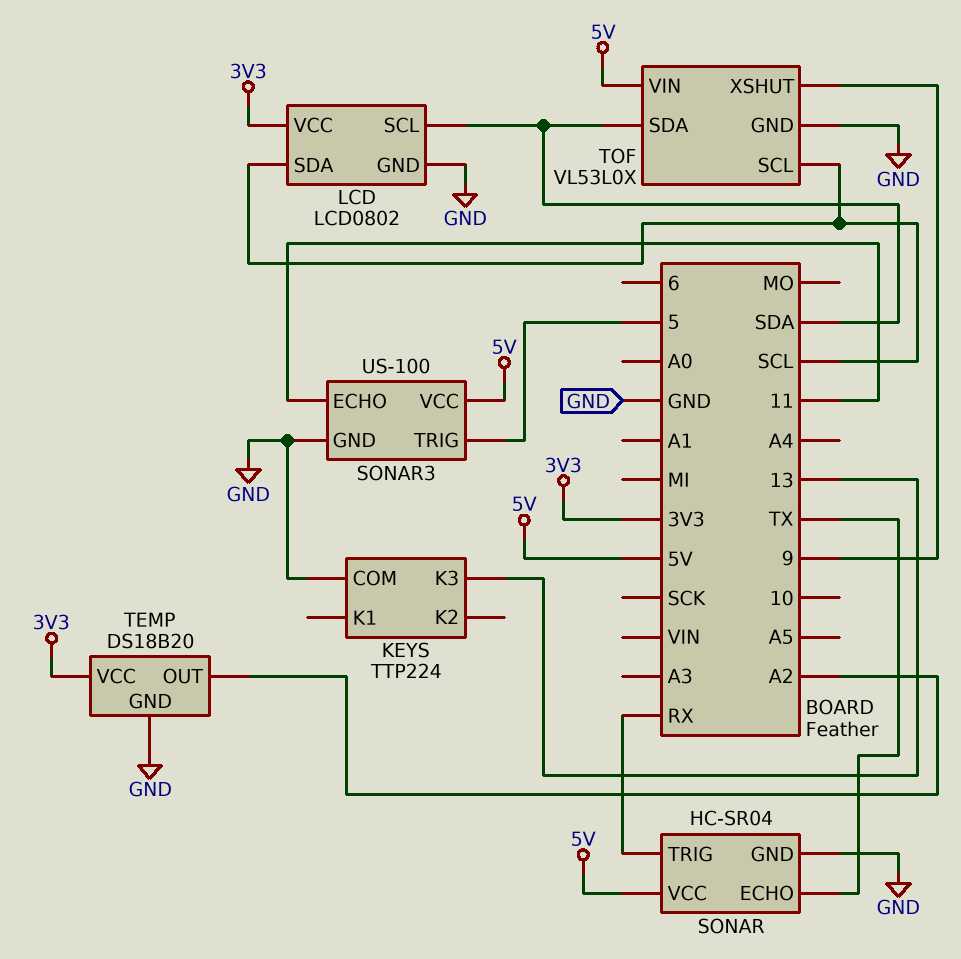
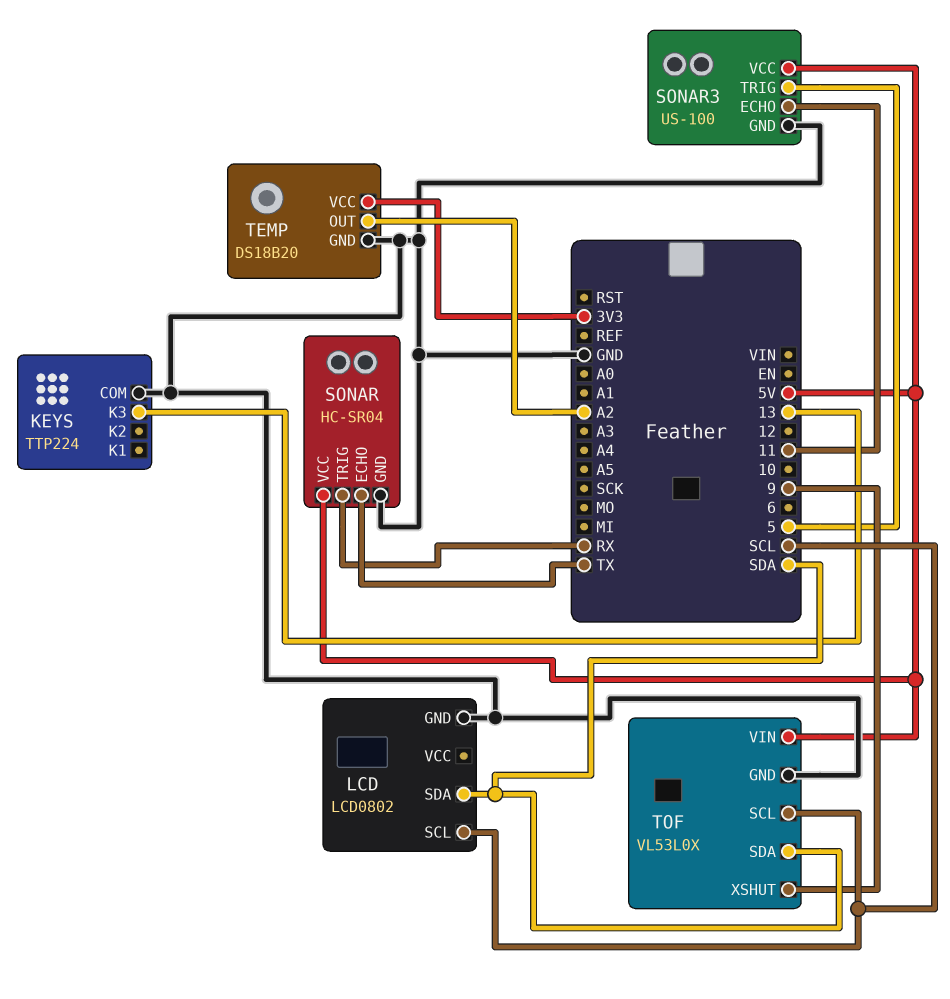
LCD pin SCL: SDA -> SCL
LCD pin SDA: SCL -> SDA
LCD pin VCC: 3V3 -> none

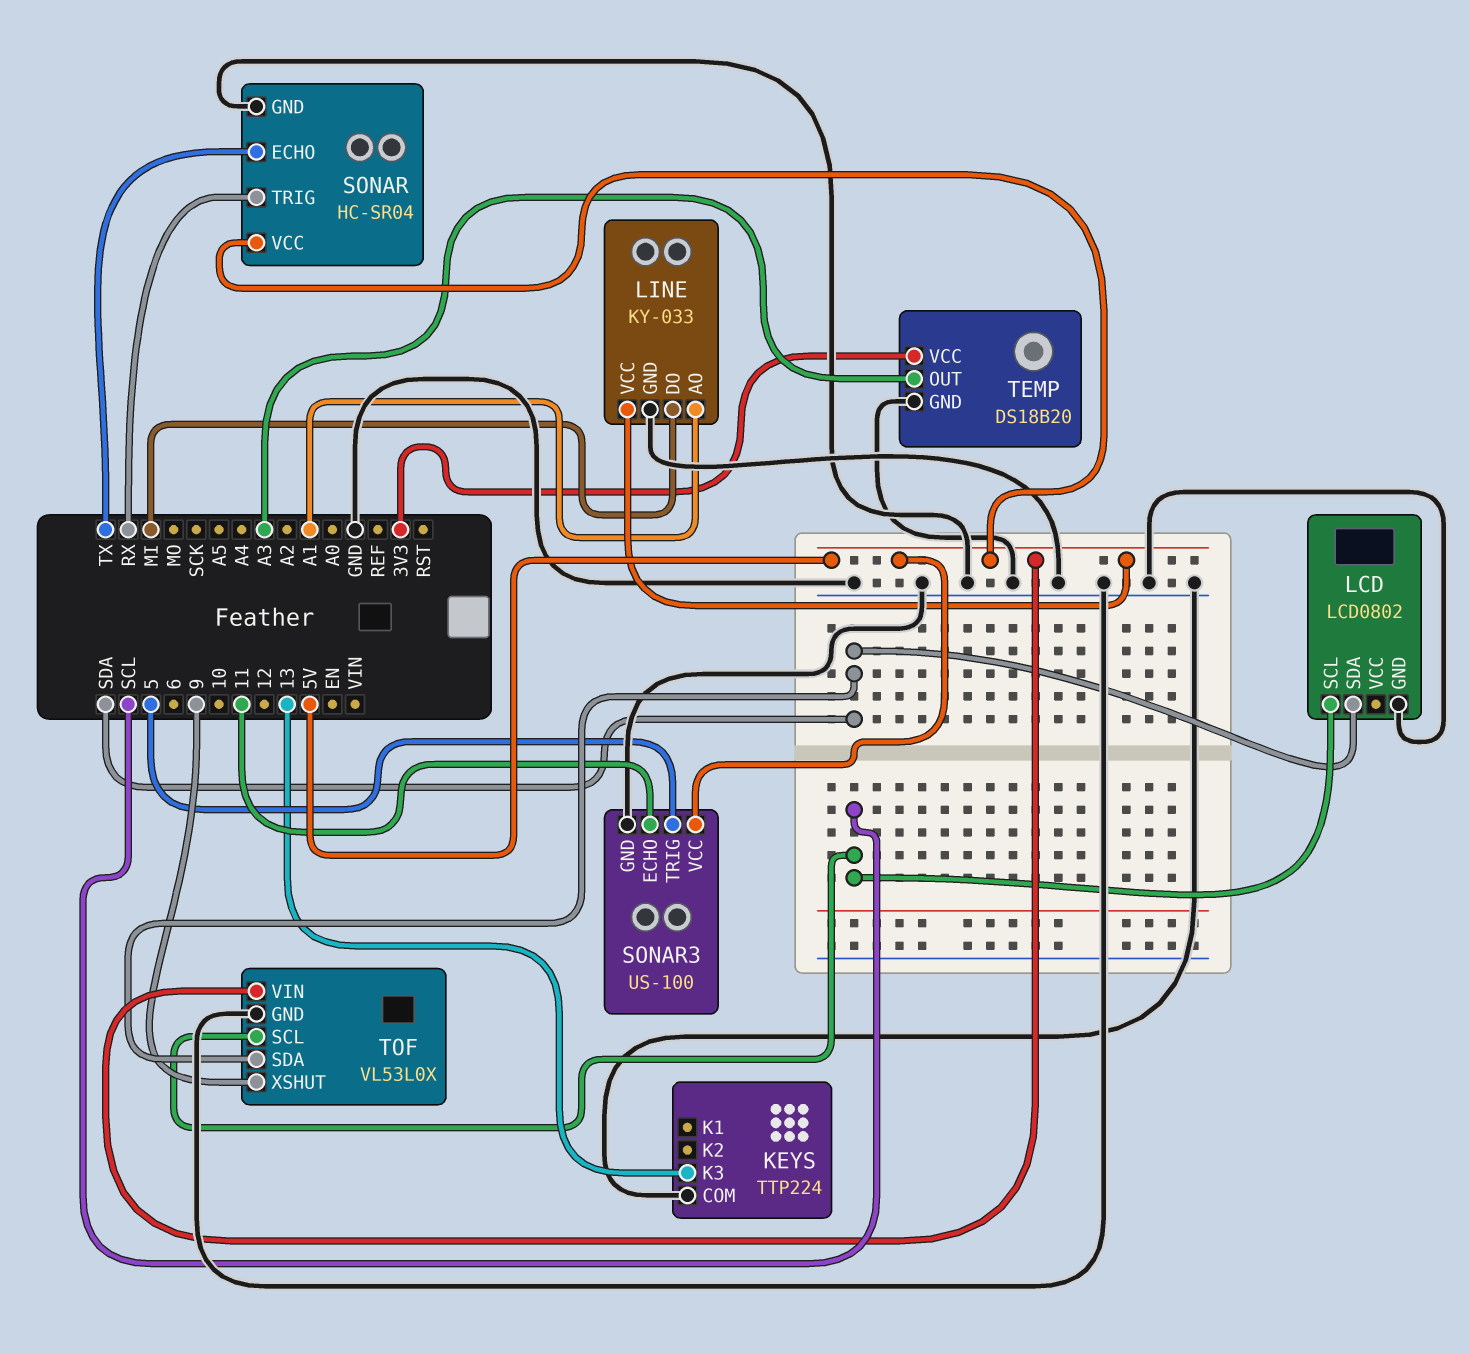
LINE: none -> KY-033
LINE pin AO: none -> A1
LINE pin DO: none -> MI
LINE pin GND: none -> GND
LINE pin VCC: none -> 5V
TEMP pin OUT: A2 -> A3

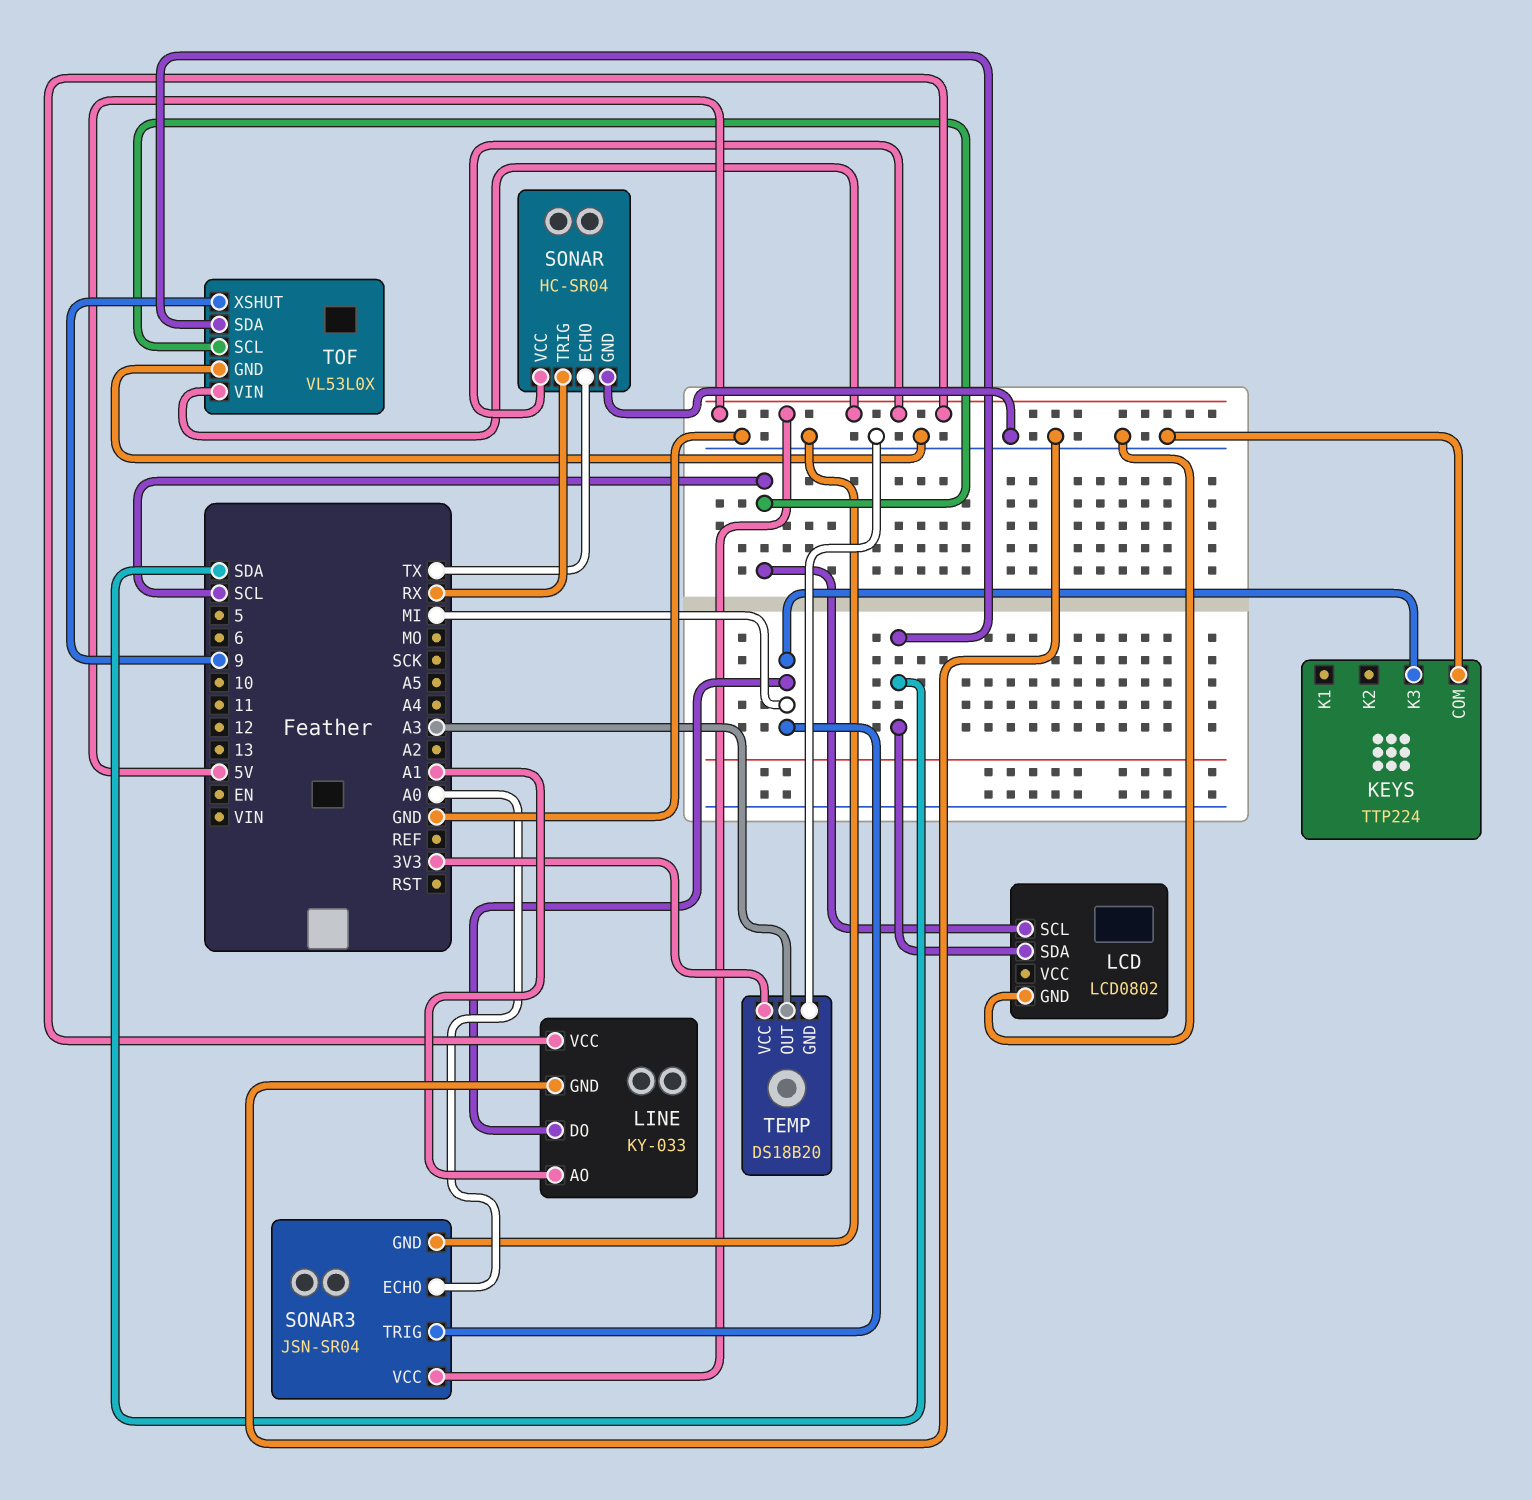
KEYS pin K3: 13 -> MI
SONAR3: US-100 -> JSN-SR04
SONAR3 pin ECHO: 11 -> A0
SONAR3 pin TRIG: 5 -> MI

